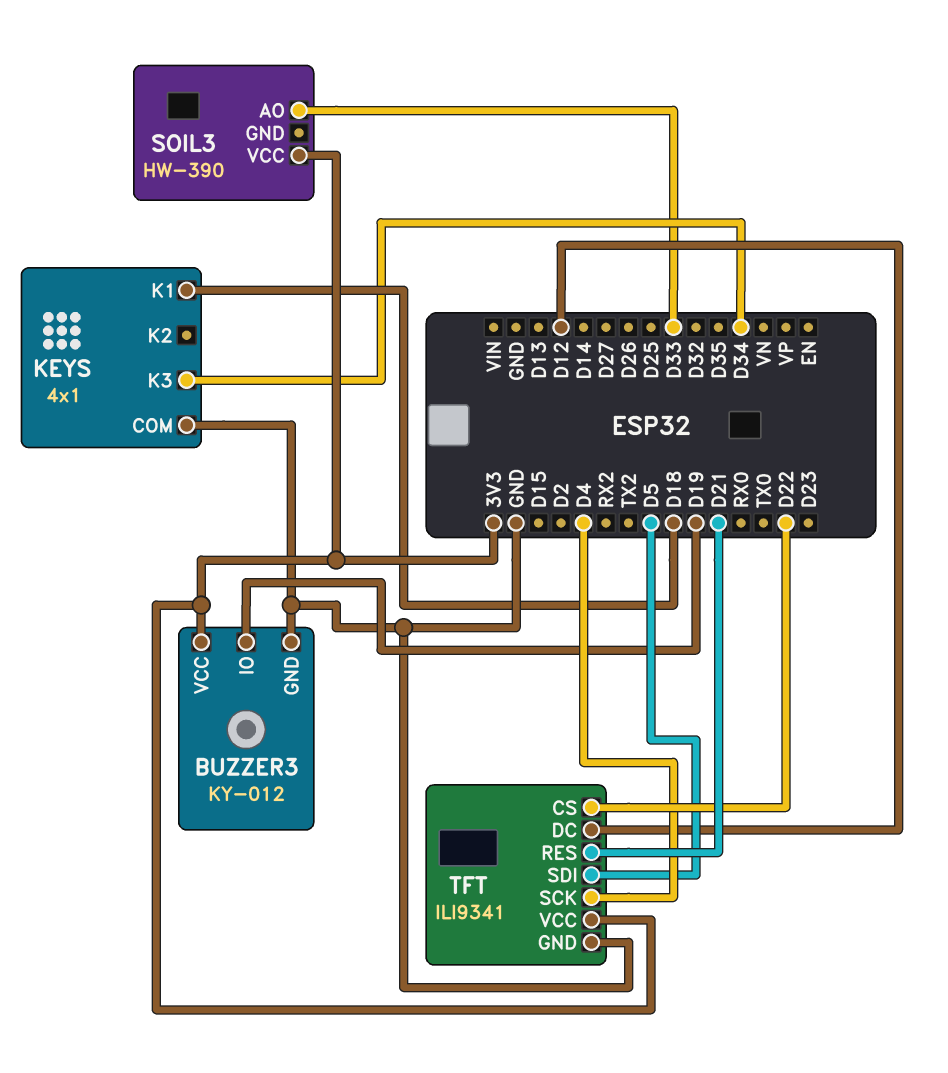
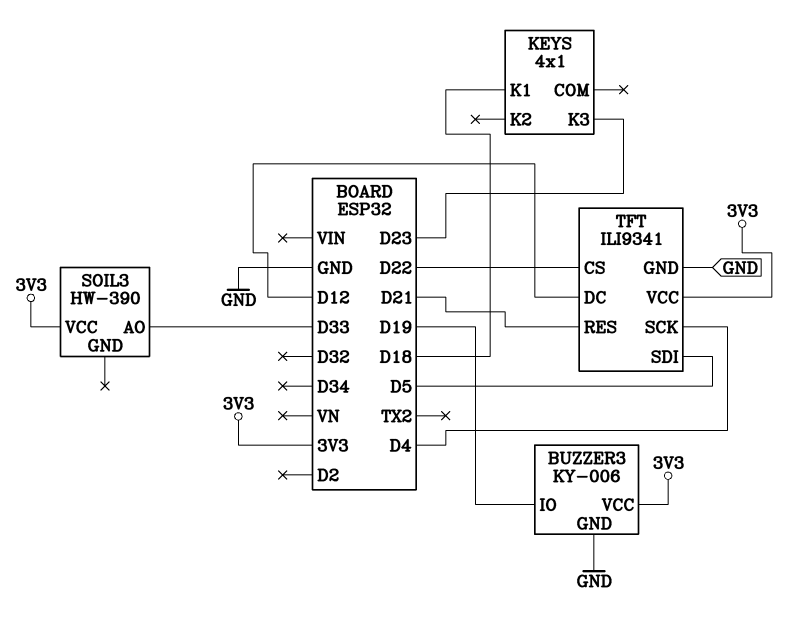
BUZZER3: KY-012 -> KY-006
KEYS pin COM: GND -> none
KEYS pin K3: D34 -> D23

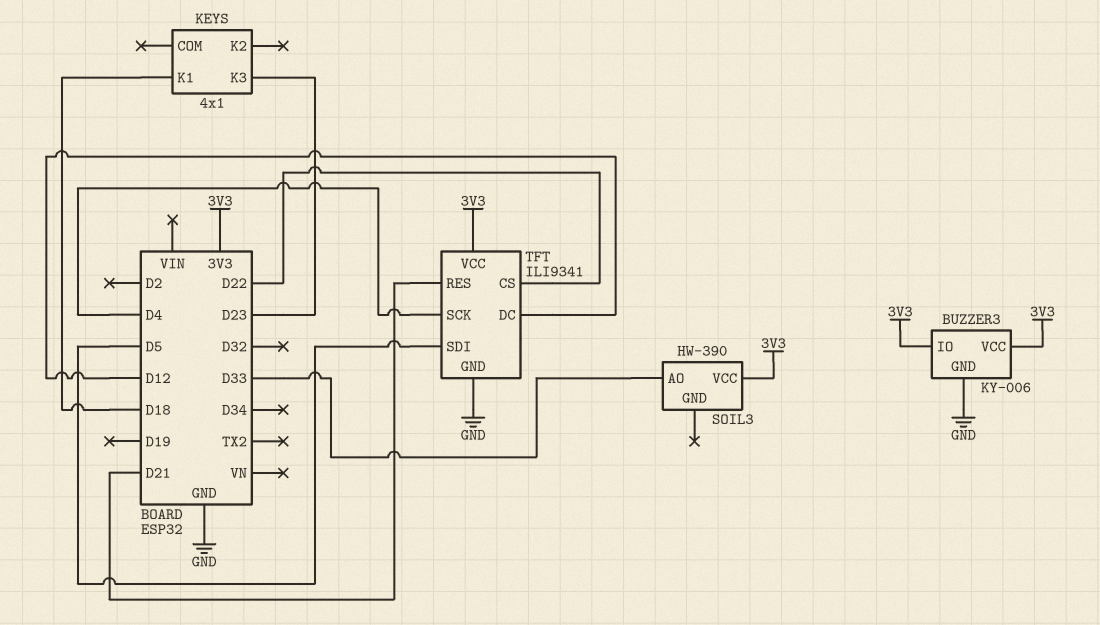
BUZZER3 pin IO: D19 -> 3V3

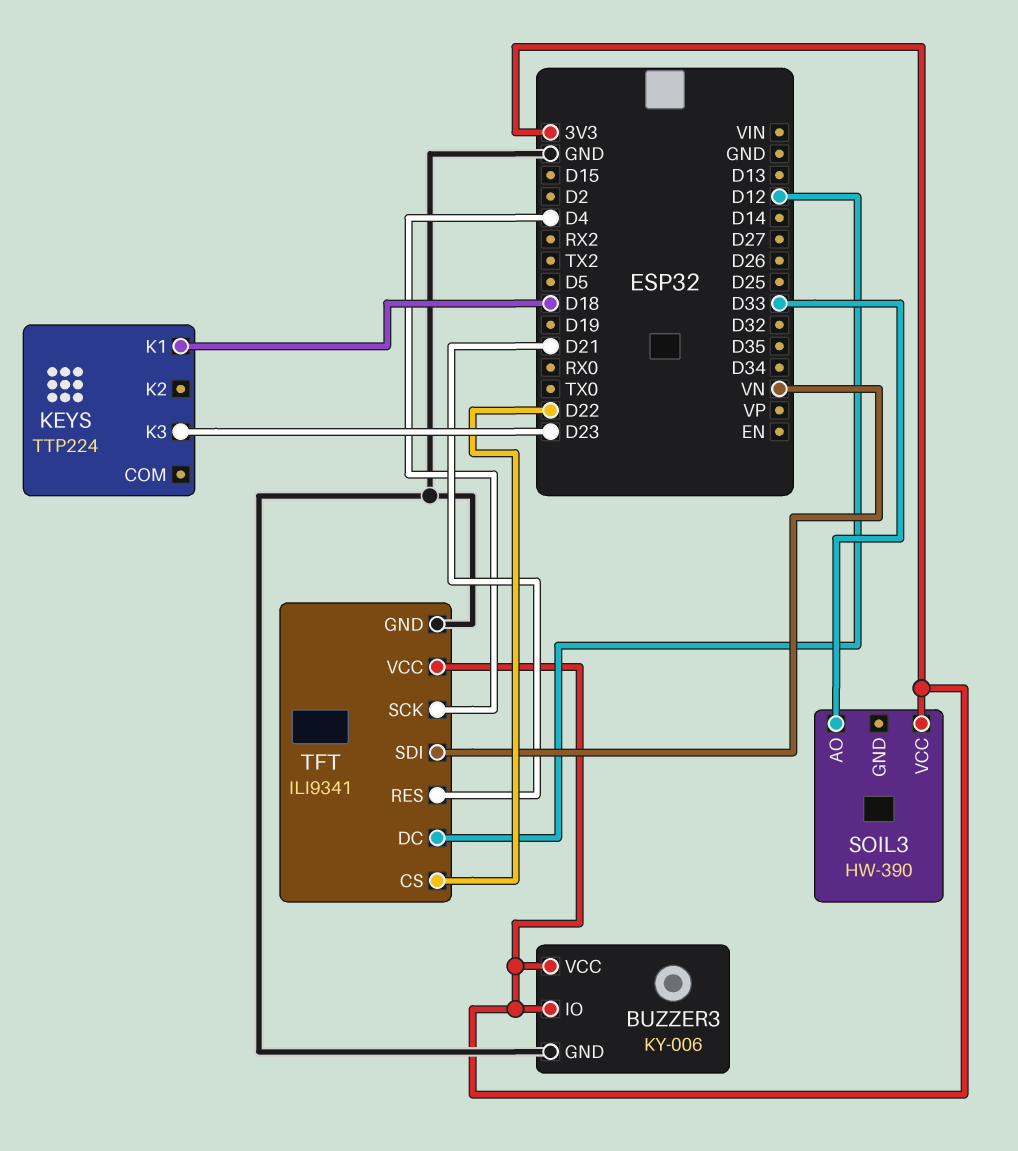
KEYS: 4x1 -> TTP224
TFT pin SDI: D5 -> VN

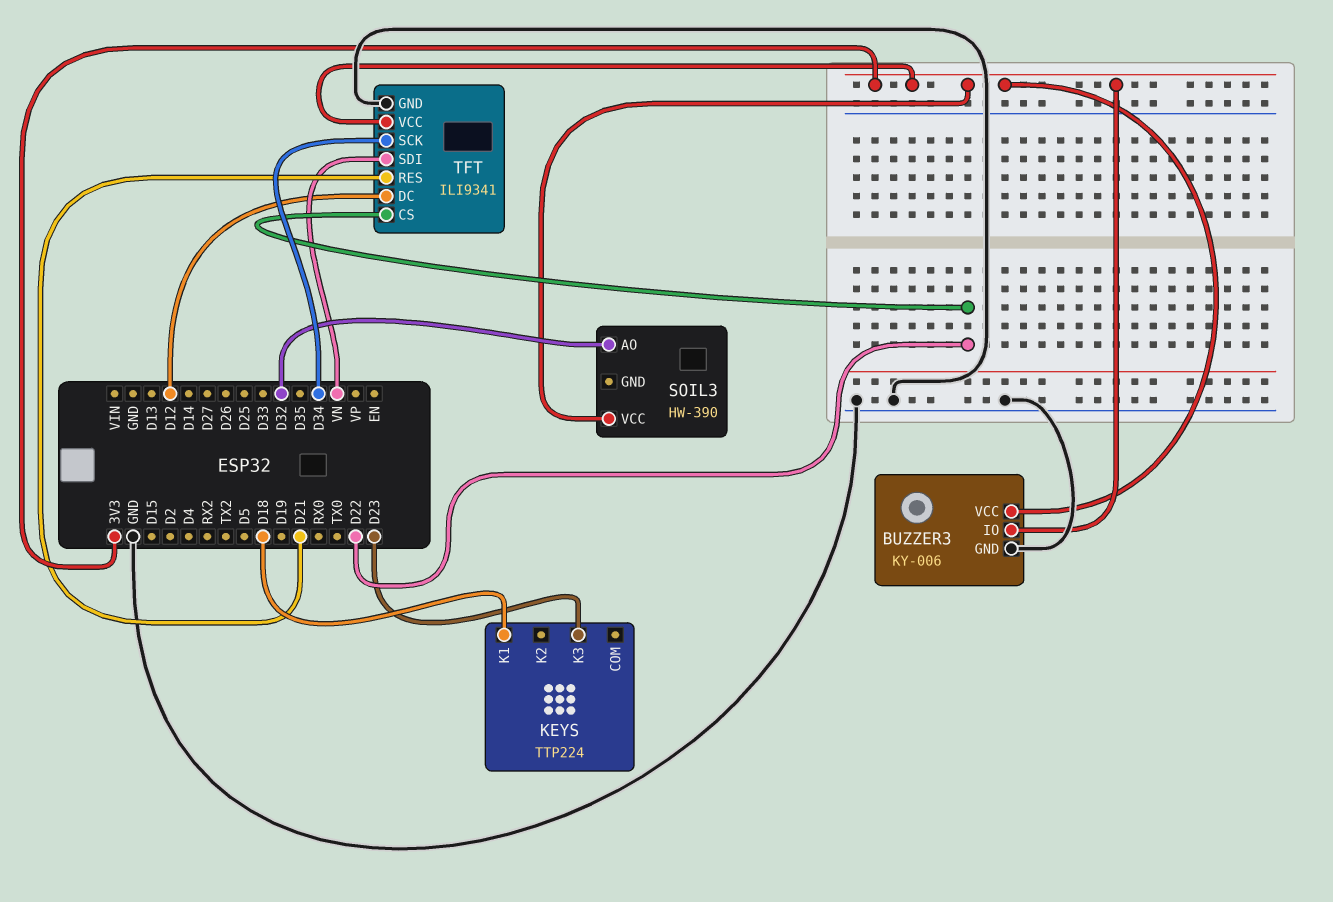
SOIL3 pin AO: D33 -> D32
TFT pin SCK: D4 -> D34

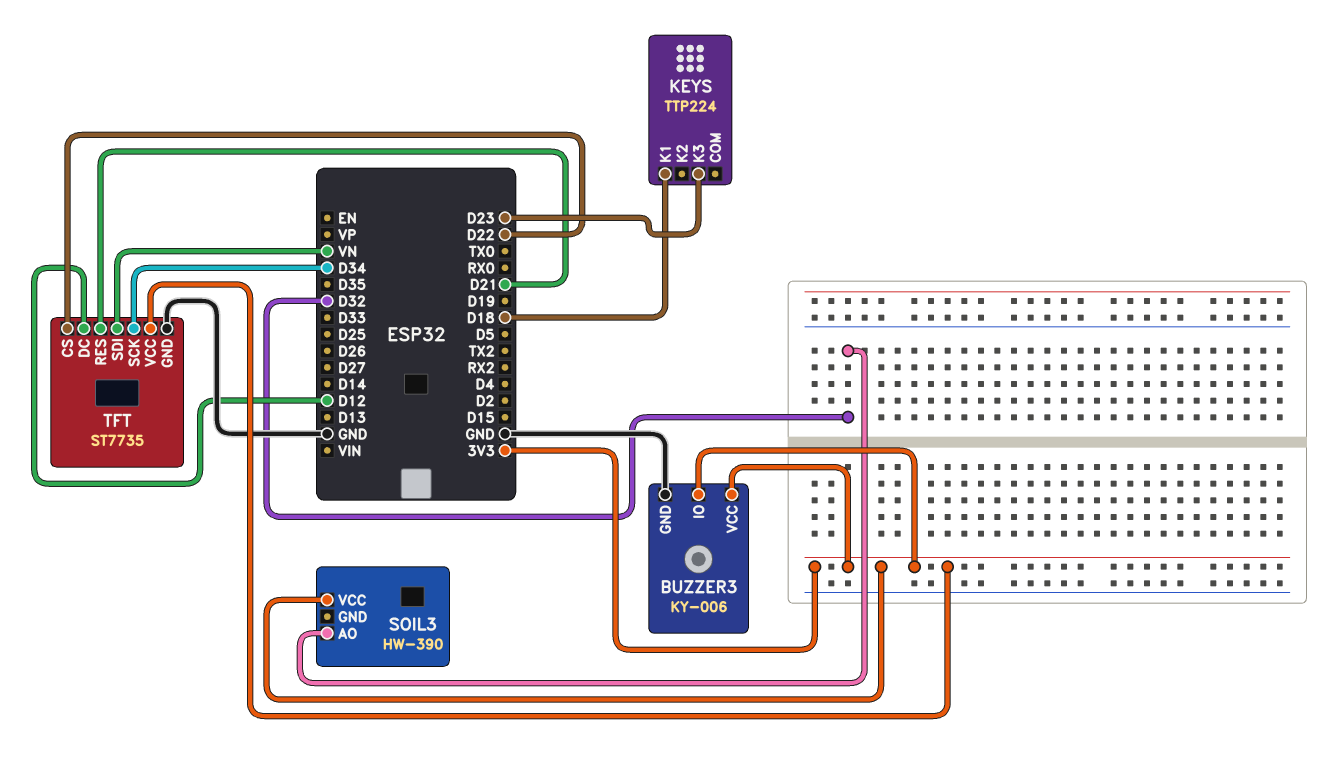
TFT: ILI9341 -> ST7735

